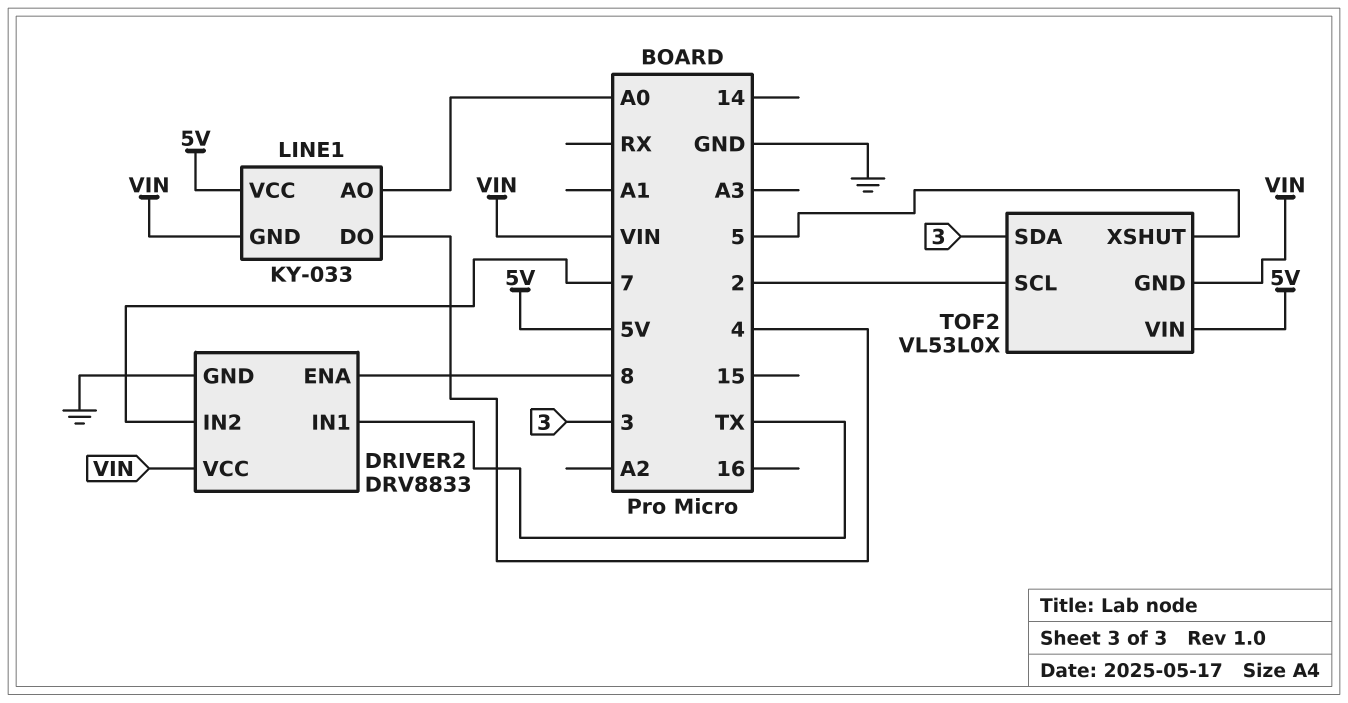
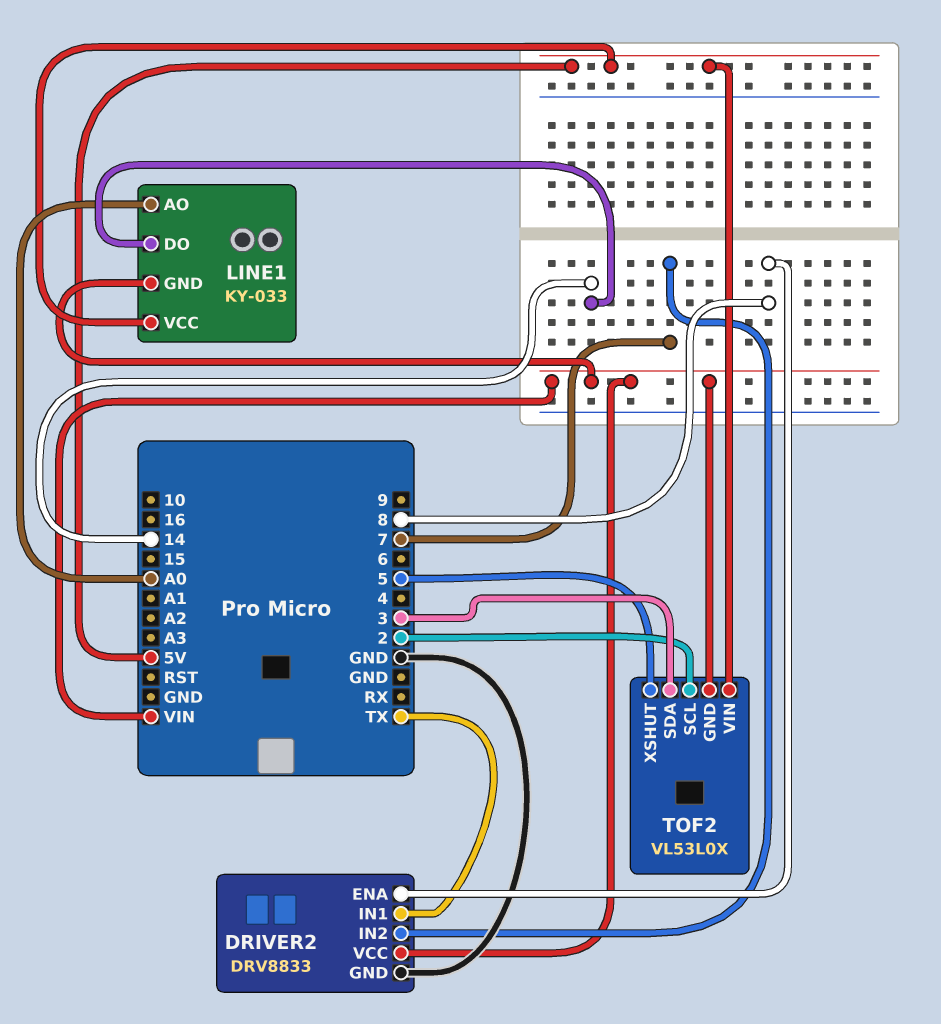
LINE1 pin DO: 4 -> 14

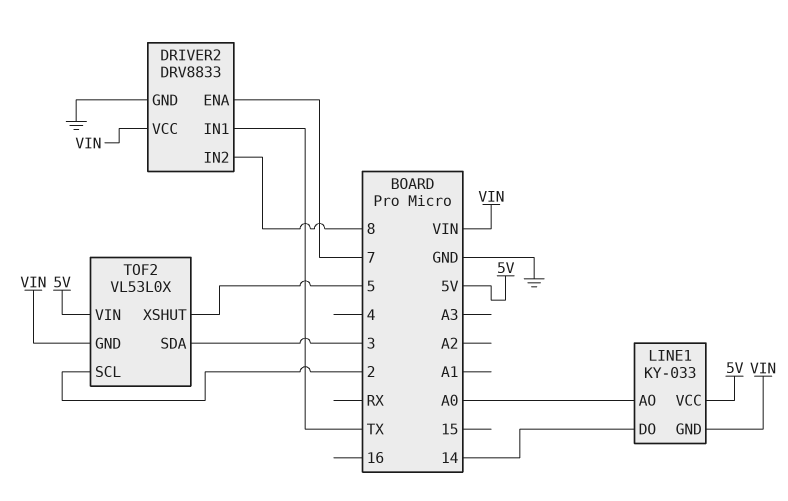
DRIVER2 pin ENA: 8 -> 7
DRIVER2 pin IN2: 7 -> 8

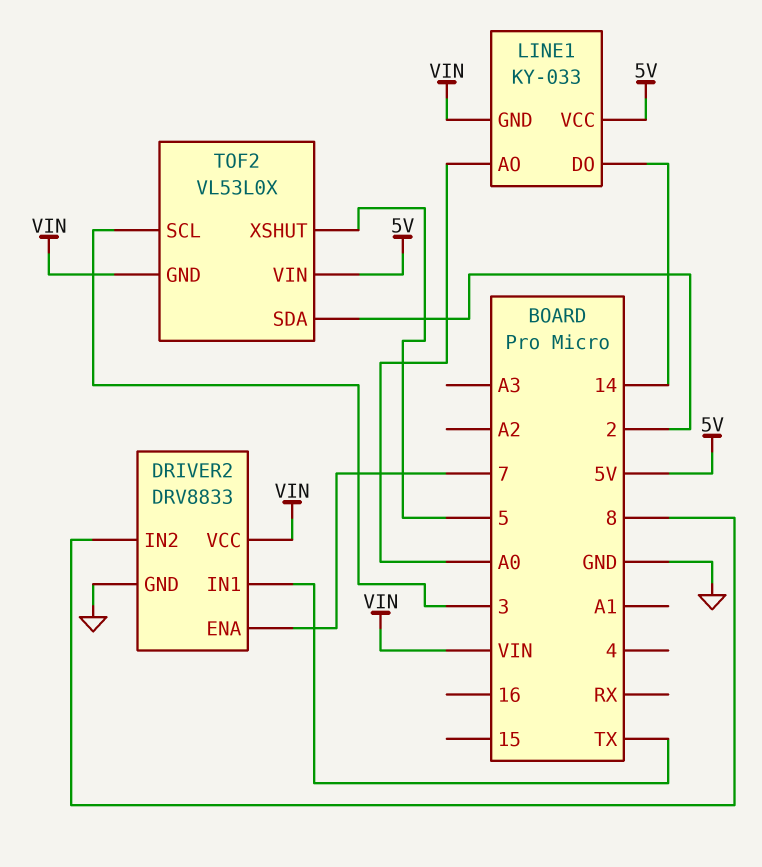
TOF2 pin SCL: 2 -> 3
TOF2 pin SDA: 3 -> 2

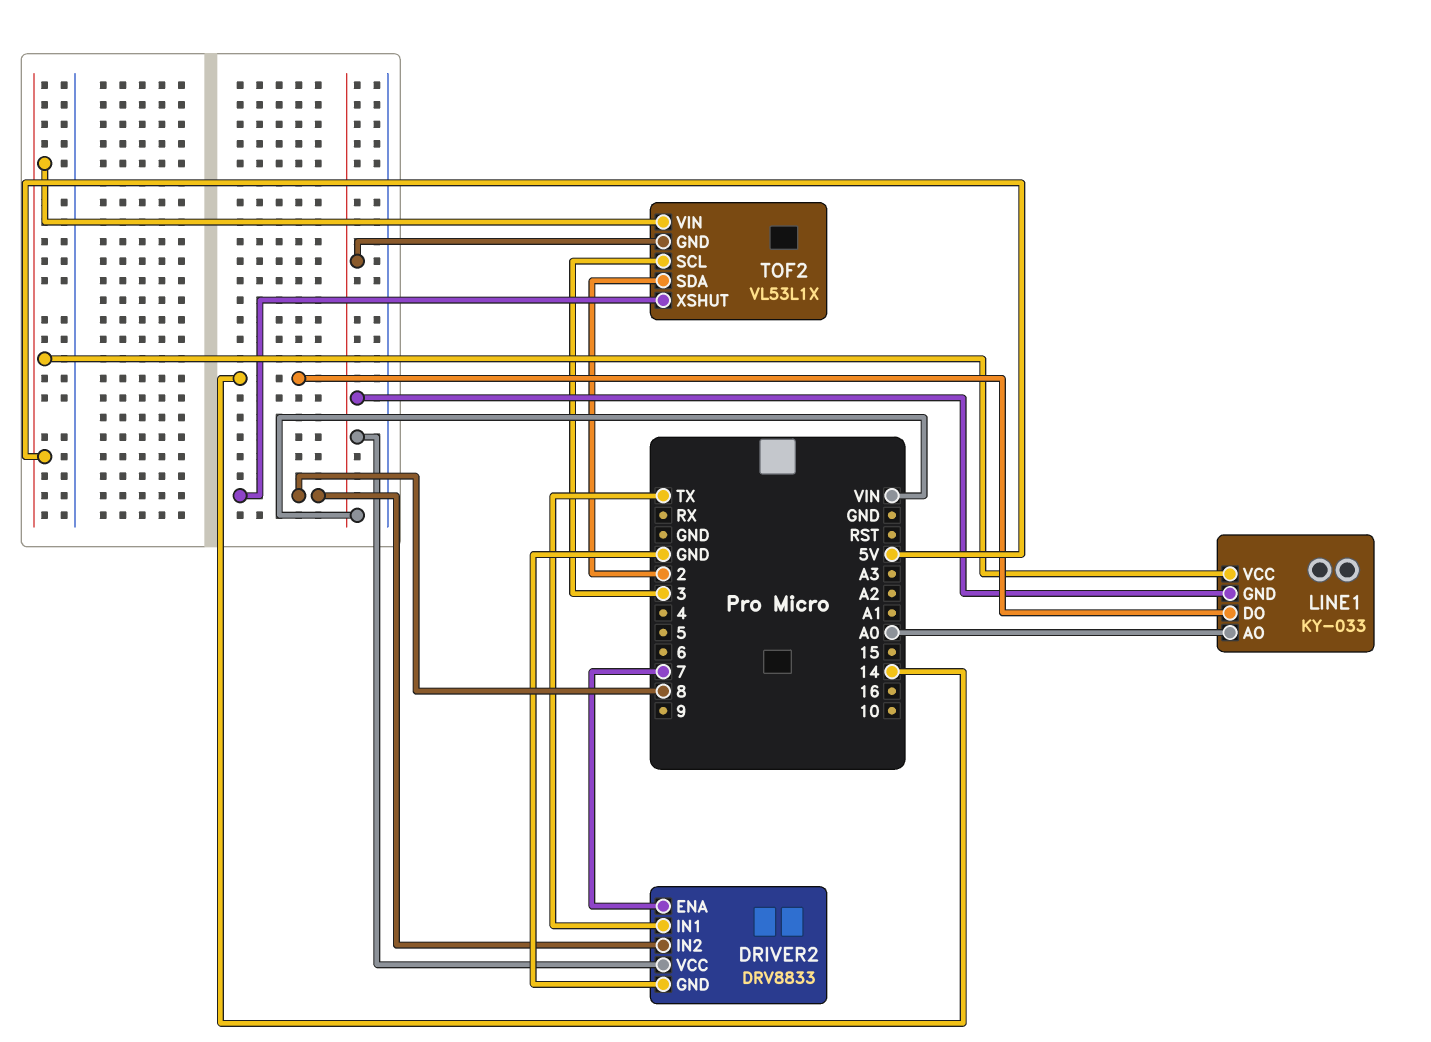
TOF2: VL53L0X -> VL53L1X
TOF2 pin XSHUT: 5 -> 8

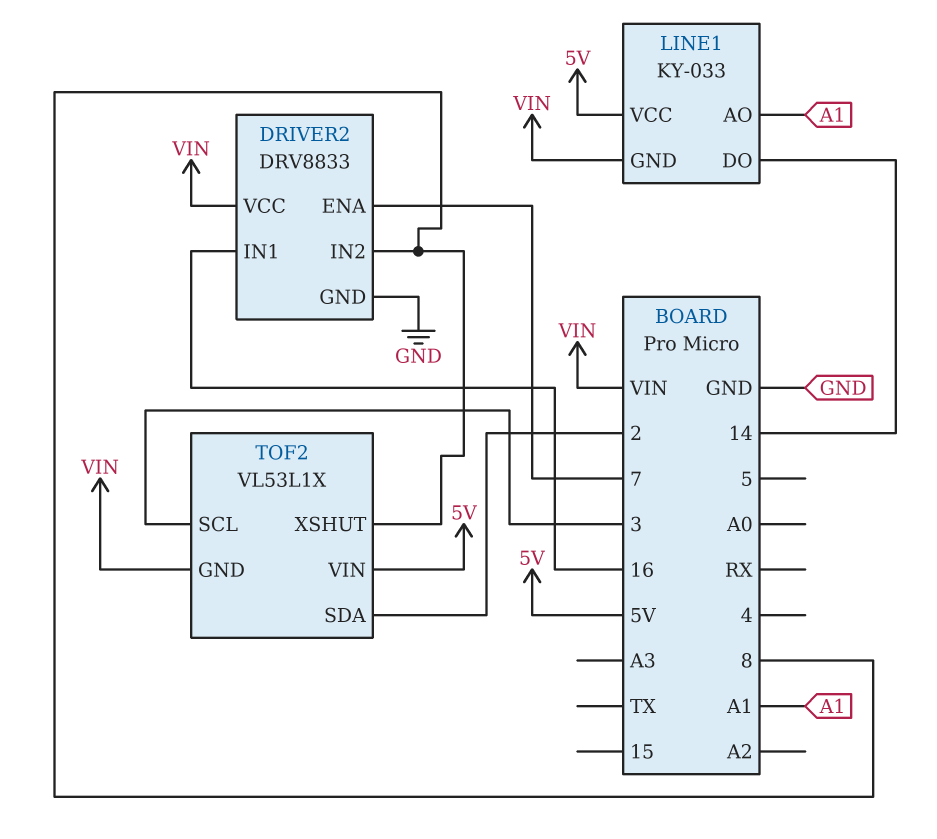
DRIVER2 pin IN1: TX -> 16
LINE1 pin AO: A0 -> A1

